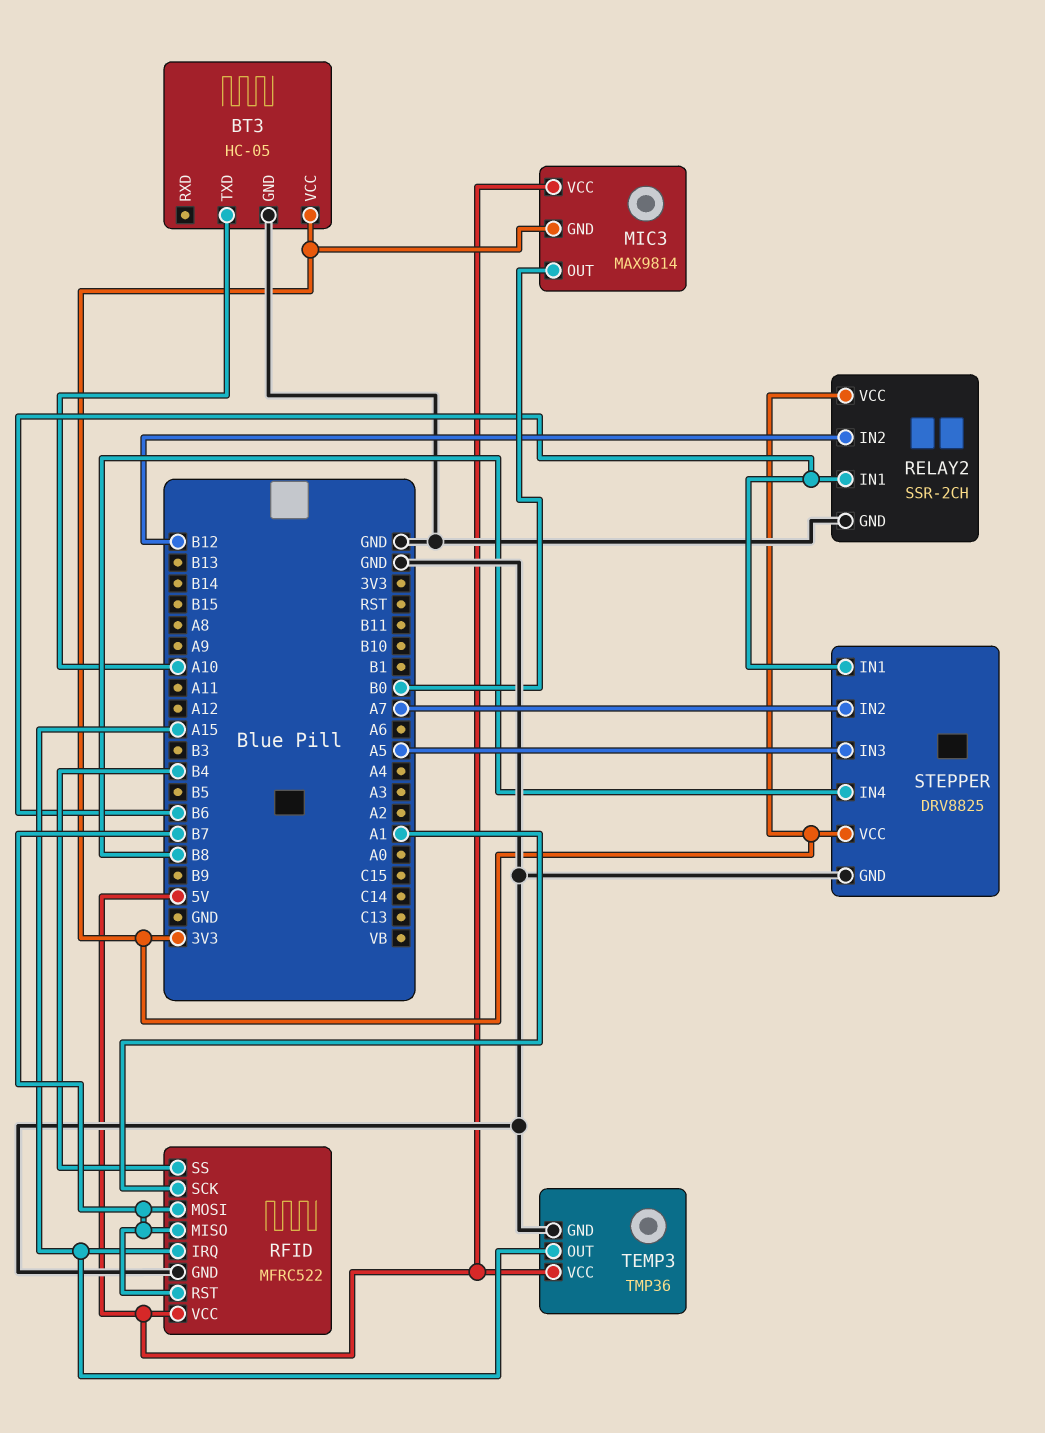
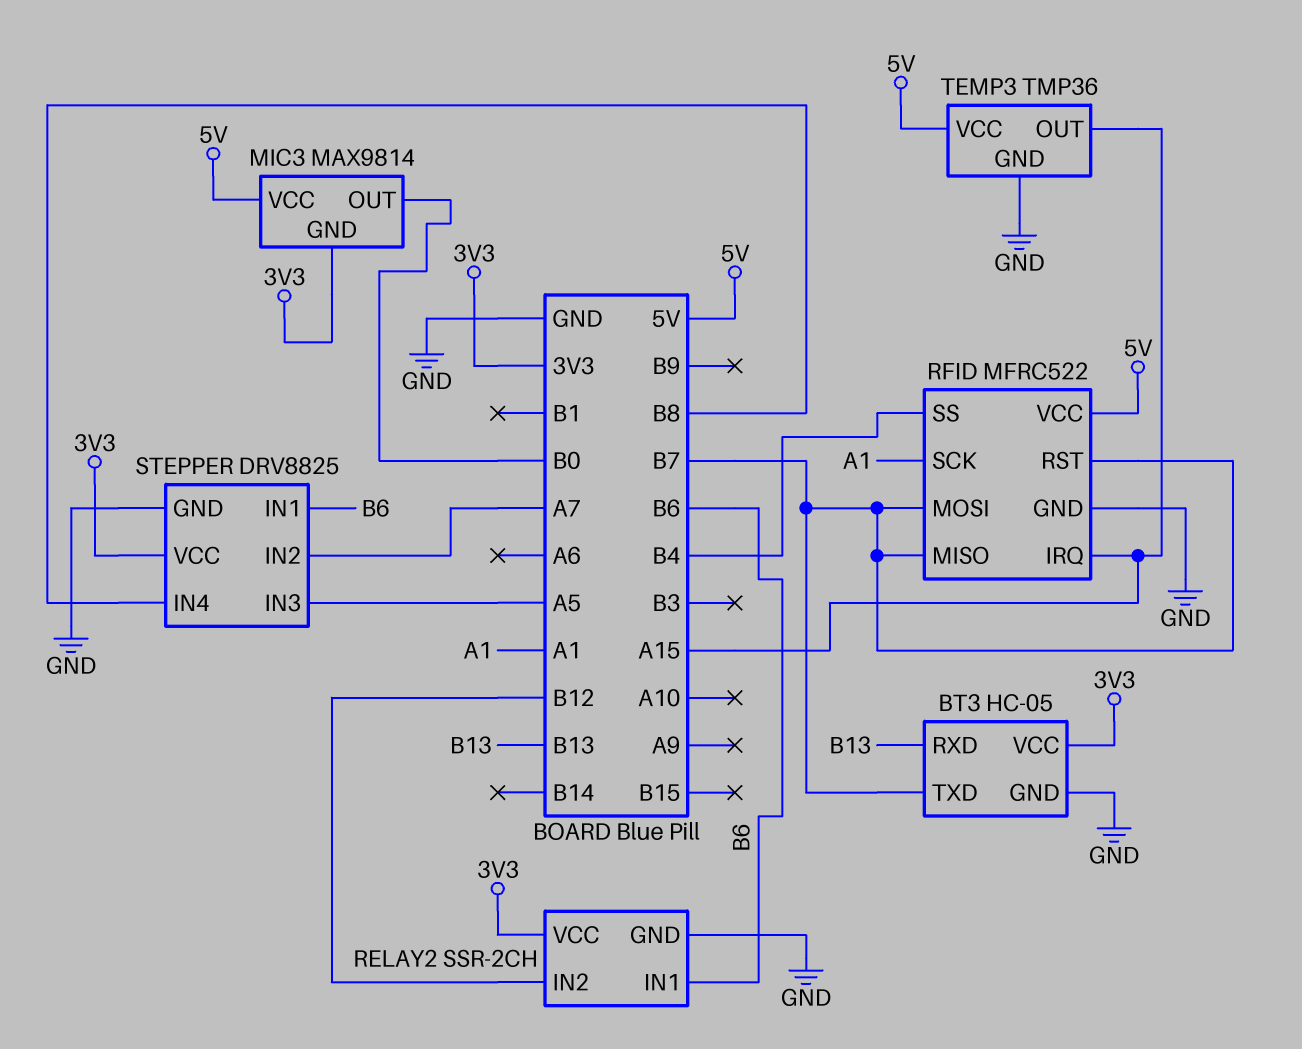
BT3 pin RXD: none -> B13
BT3 pin TXD: A10 -> B7

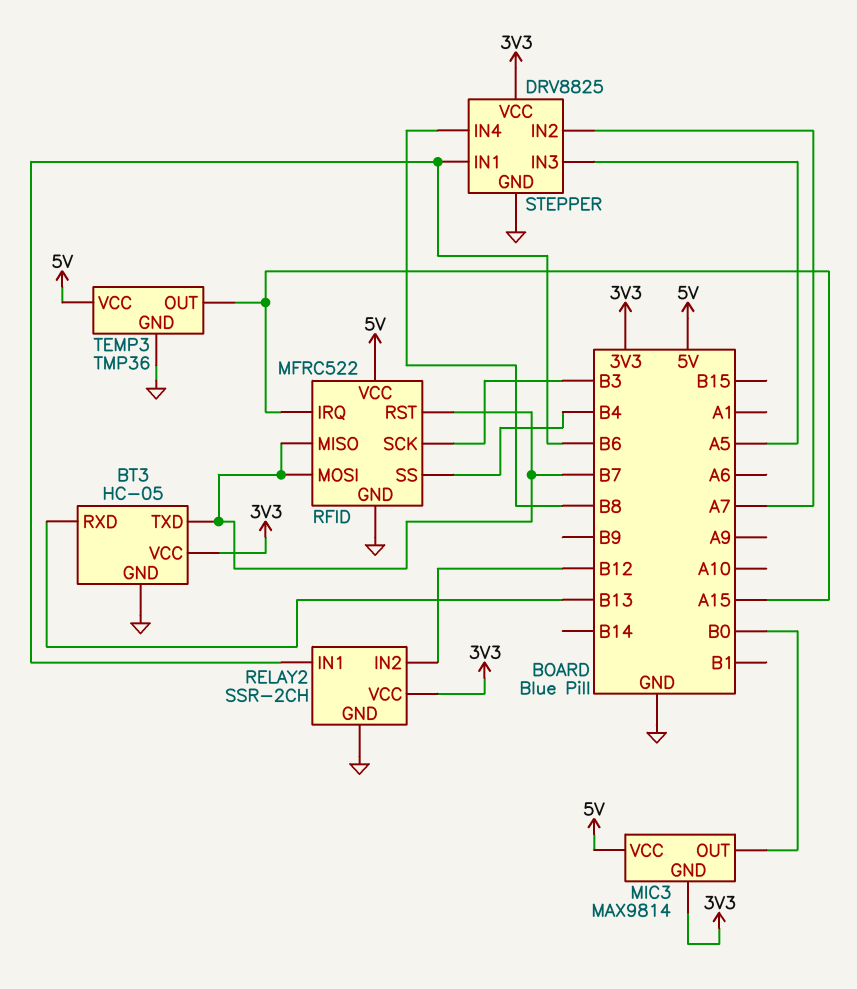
RFID pin SCK: A1 -> B3

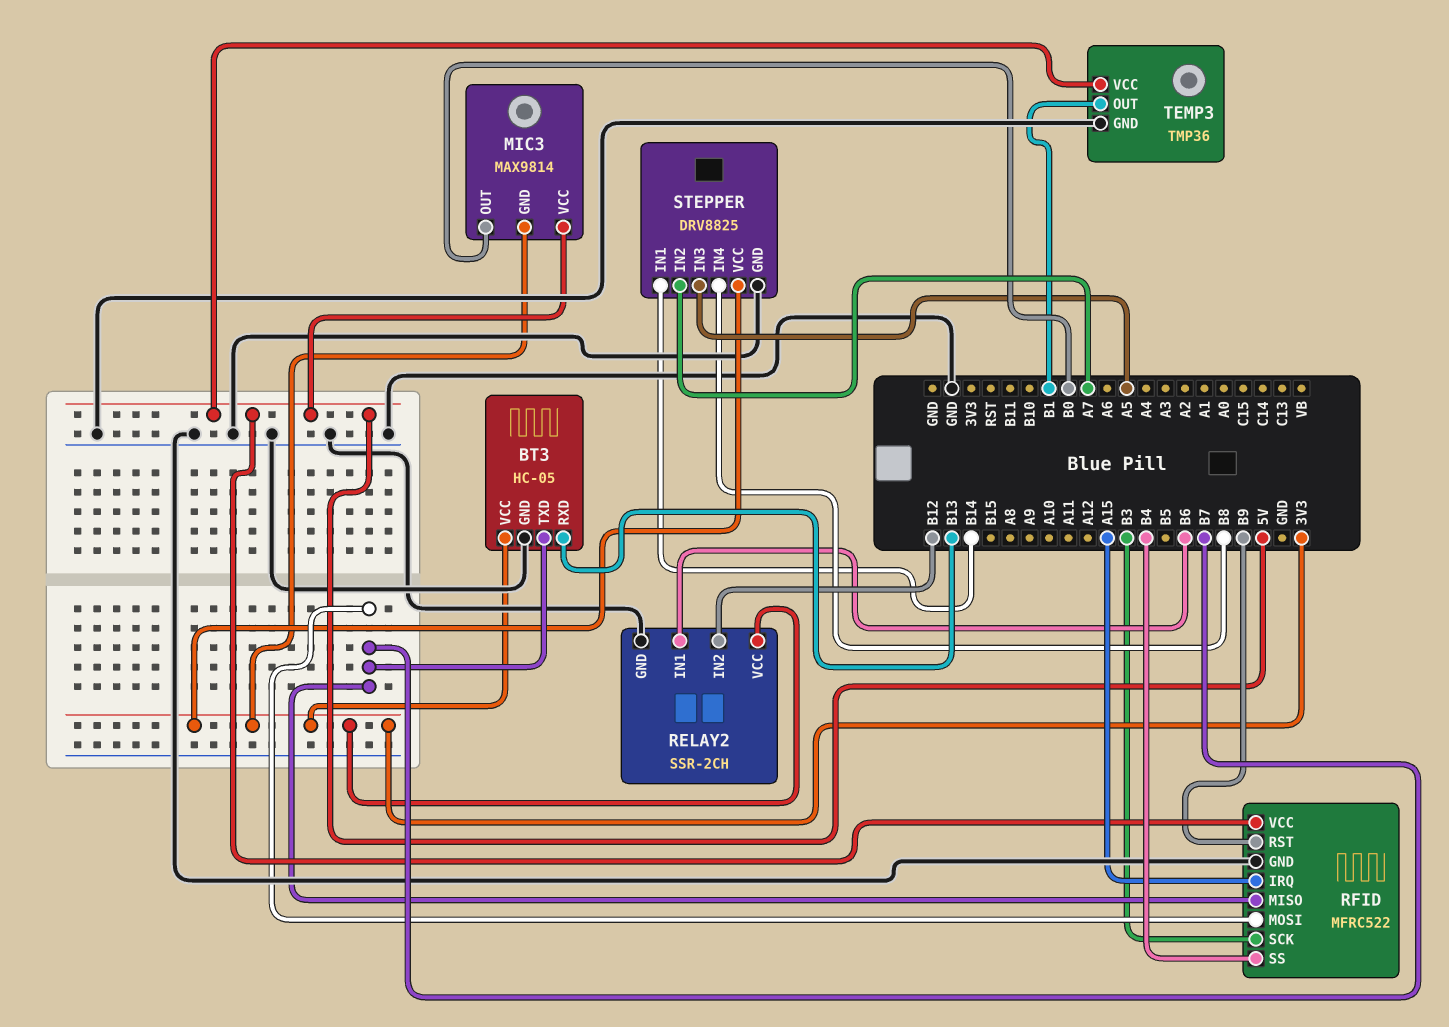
RFID pin RST: B7 -> B9
STEPPER pin IN1: B6 -> B14
TEMP3 pin OUT: A15 -> B1

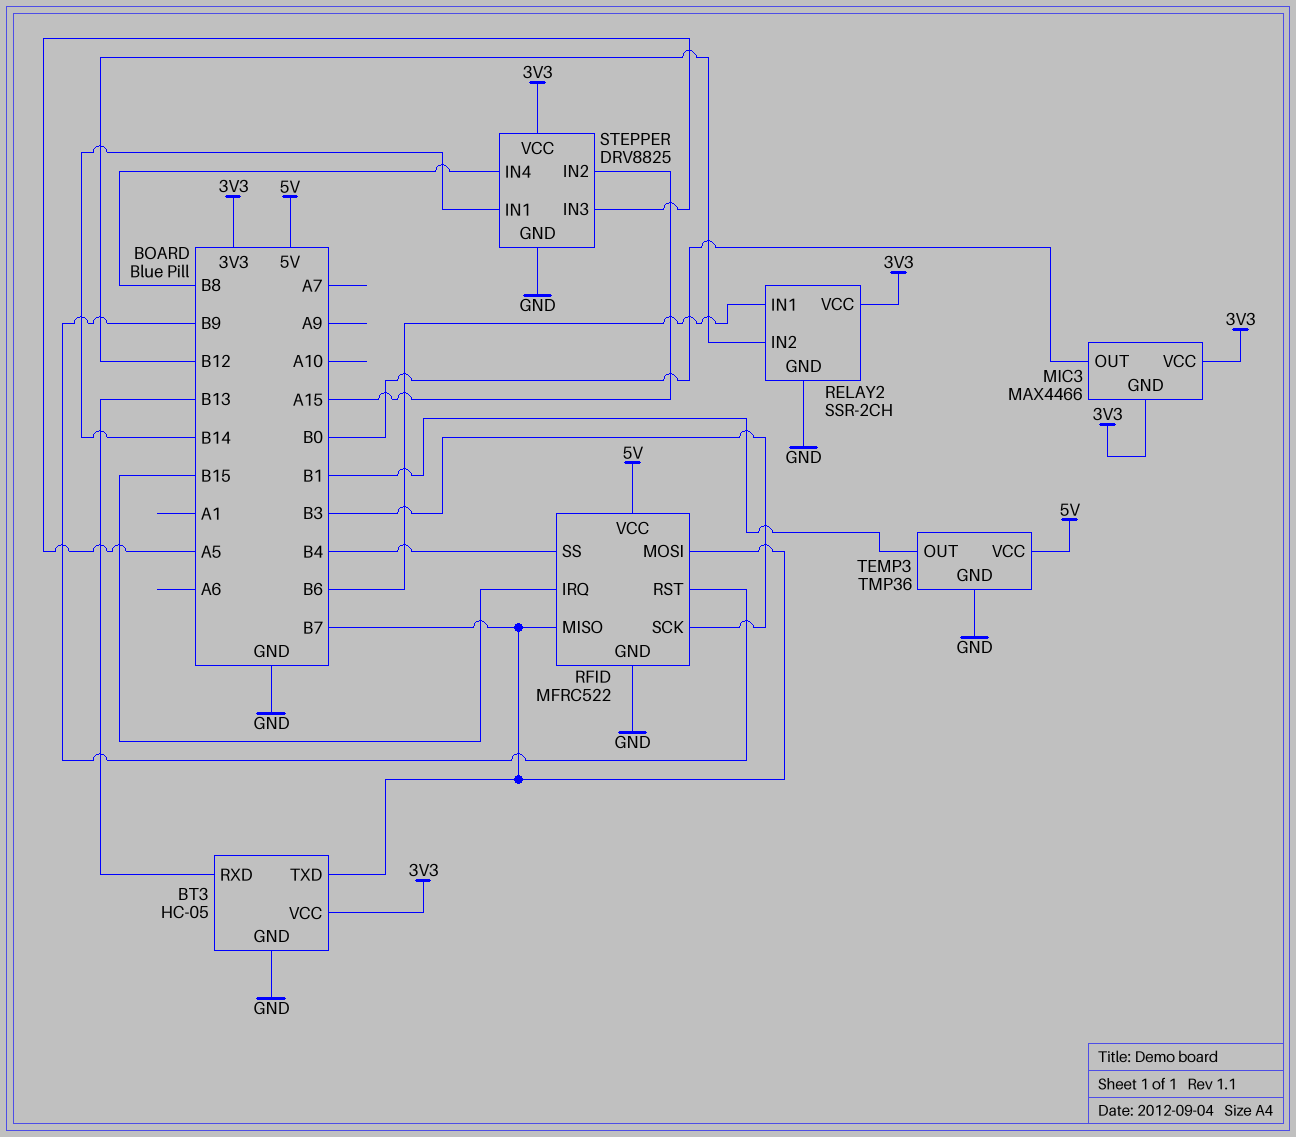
MIC3: MAX9814 -> MAX4466
MIC3 pin VCC: 5V -> 3V3
RFID pin IRQ: A15 -> B15
STEPPER pin IN2: A7 -> A15

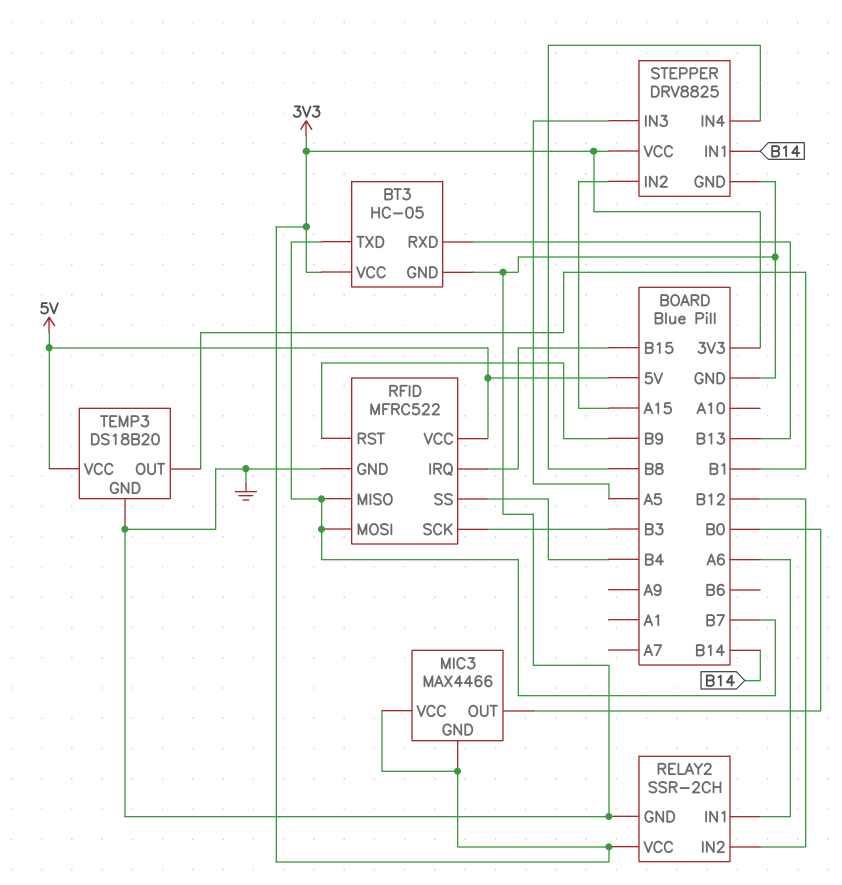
RELAY2 pin IN1: B6 -> A6
TEMP3: TMP36 -> DS18B20

